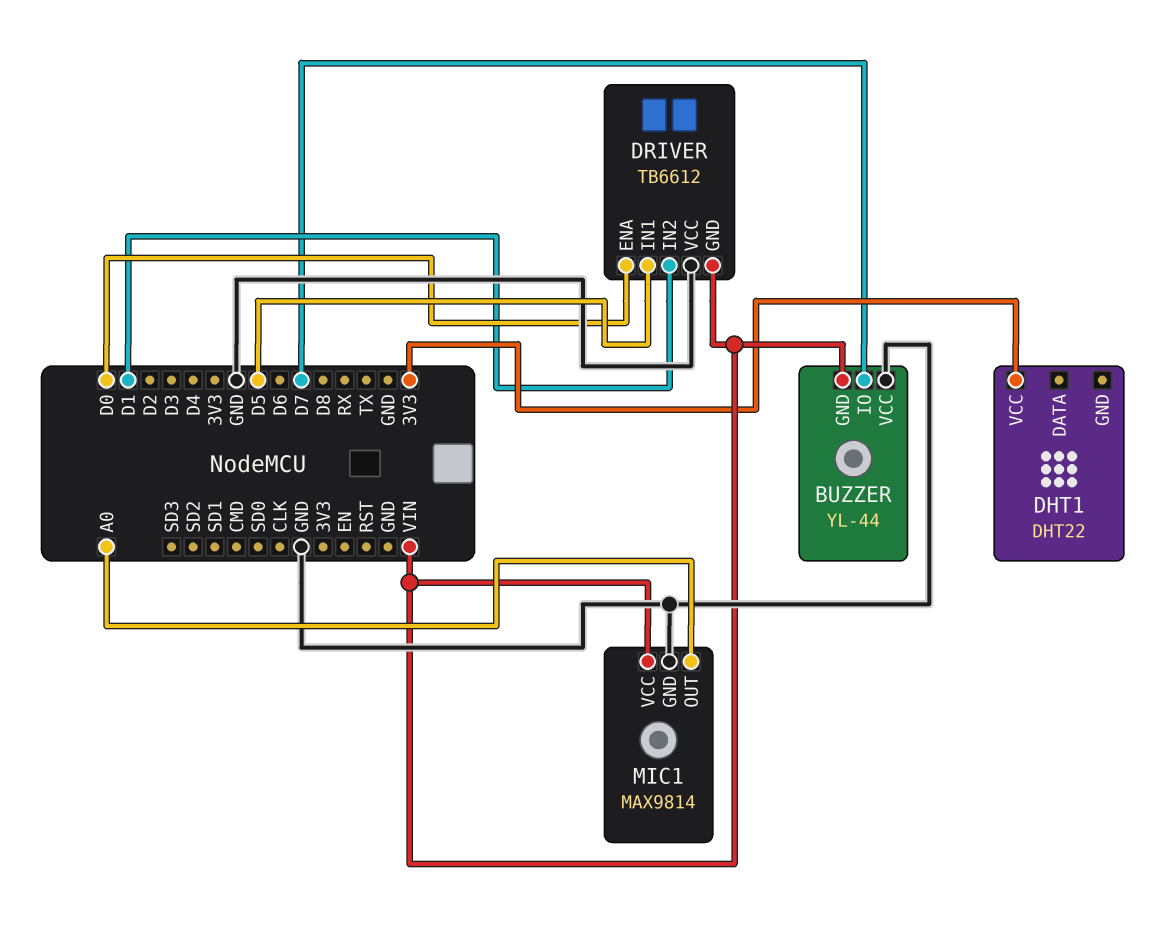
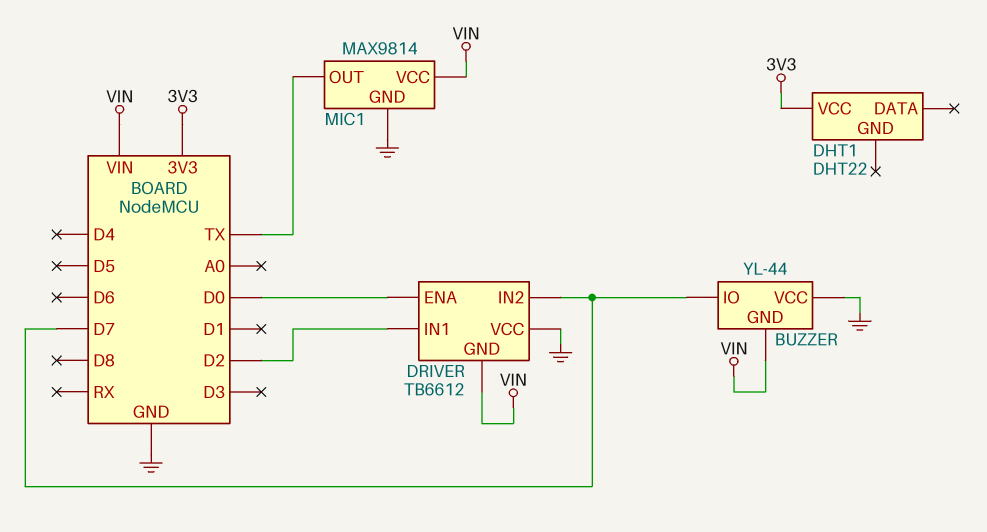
DRIVER pin IN1: D5 -> D2
DRIVER pin IN2: D1 -> D7
MIC1 pin OUT: A0 -> TX

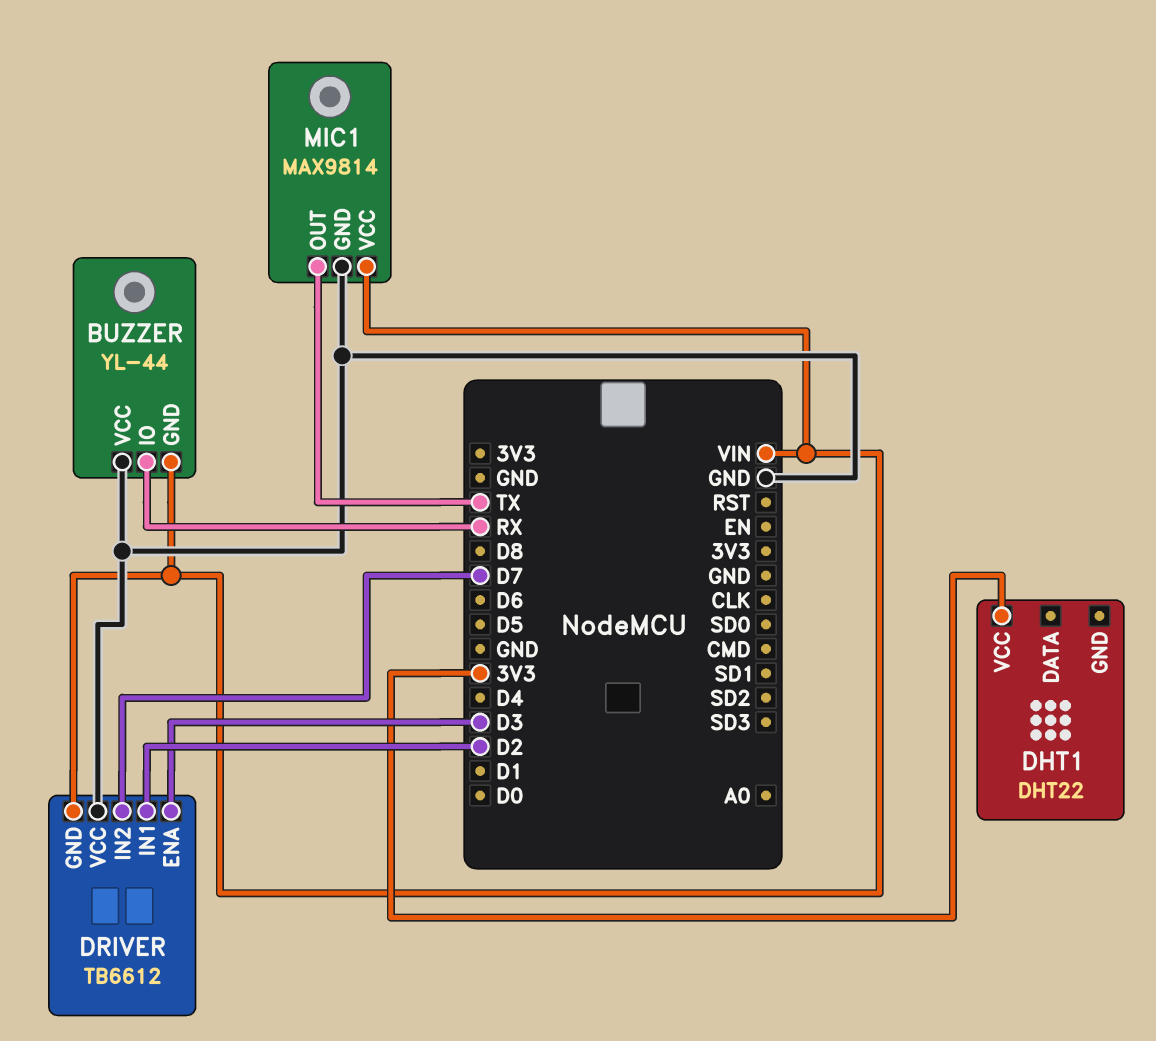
BUZZER pin IO: D7 -> RX
DRIVER pin ENA: D0 -> D3

